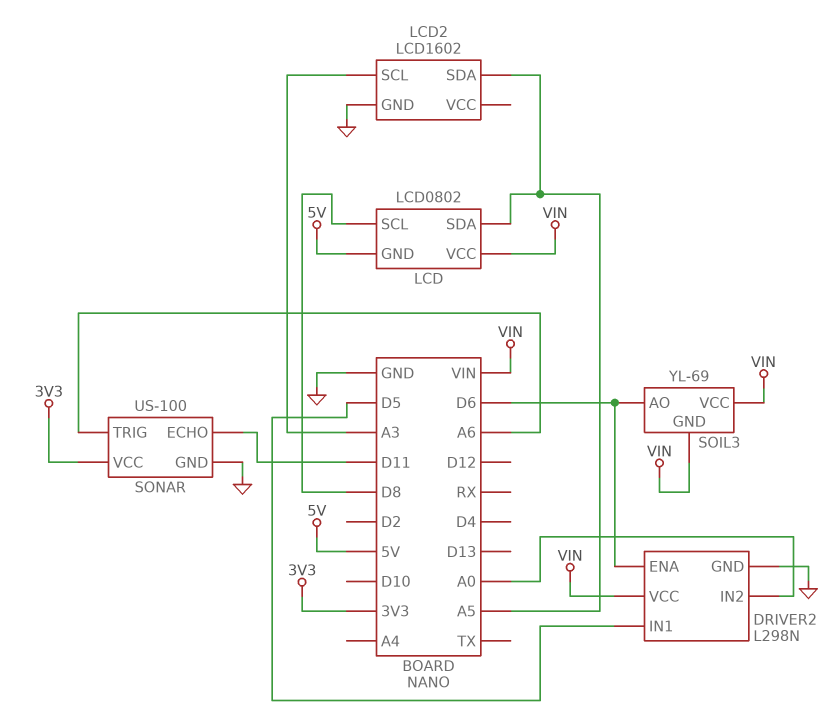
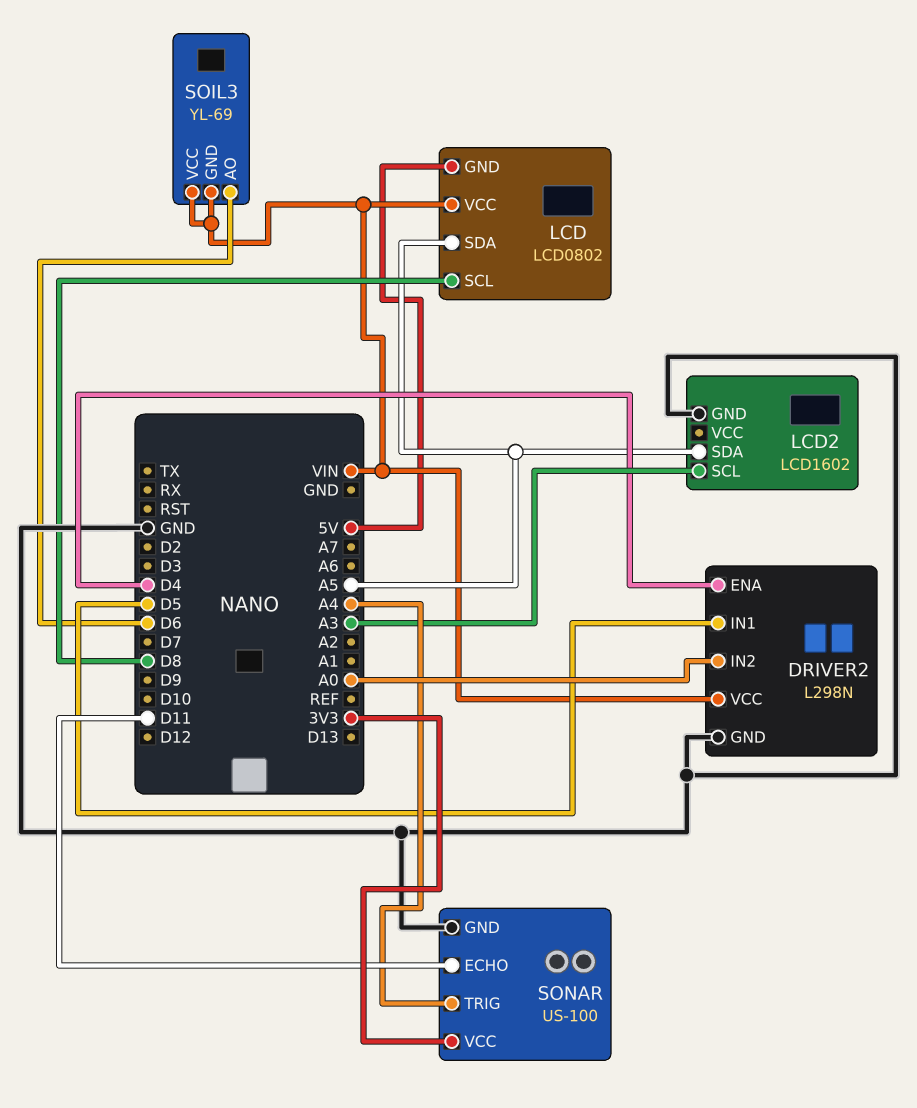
DRIVER2 pin ENA: D6 -> D4
SONAR pin TRIG: A6 -> A4

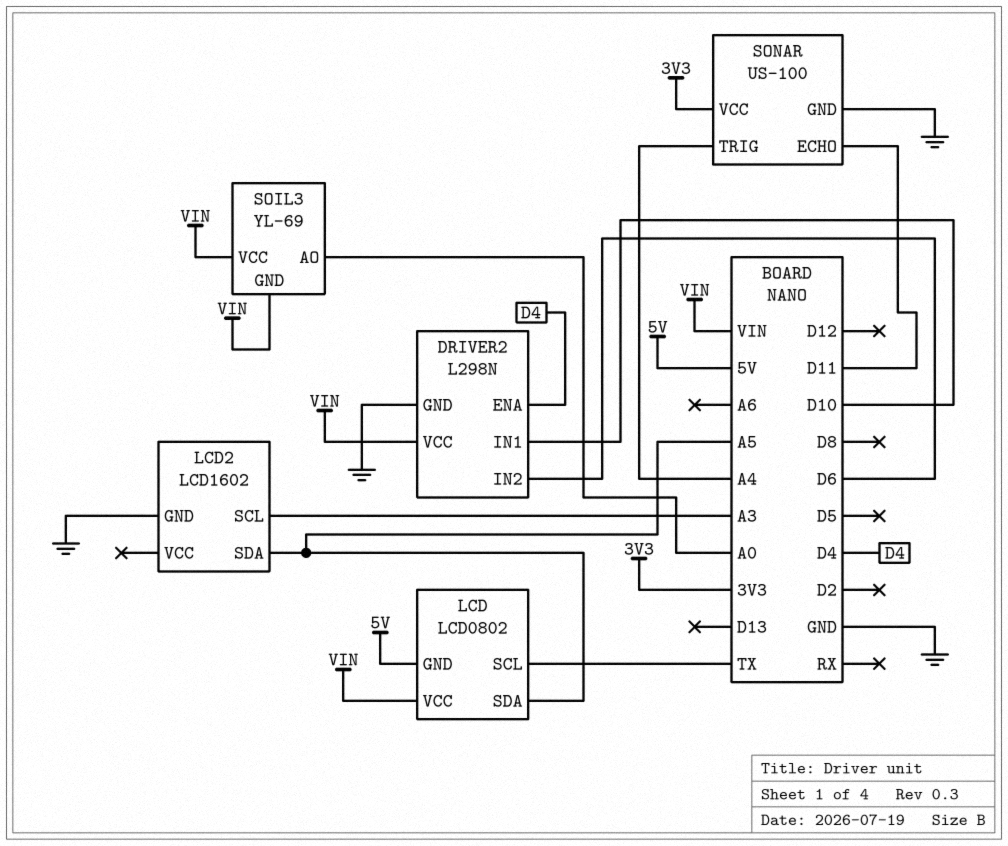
DRIVER2 pin IN1: D5 -> D10
DRIVER2 pin IN2: A0 -> D6
LCD pin SCL: D8 -> TX
SOIL3 pin AO: D6 -> A0

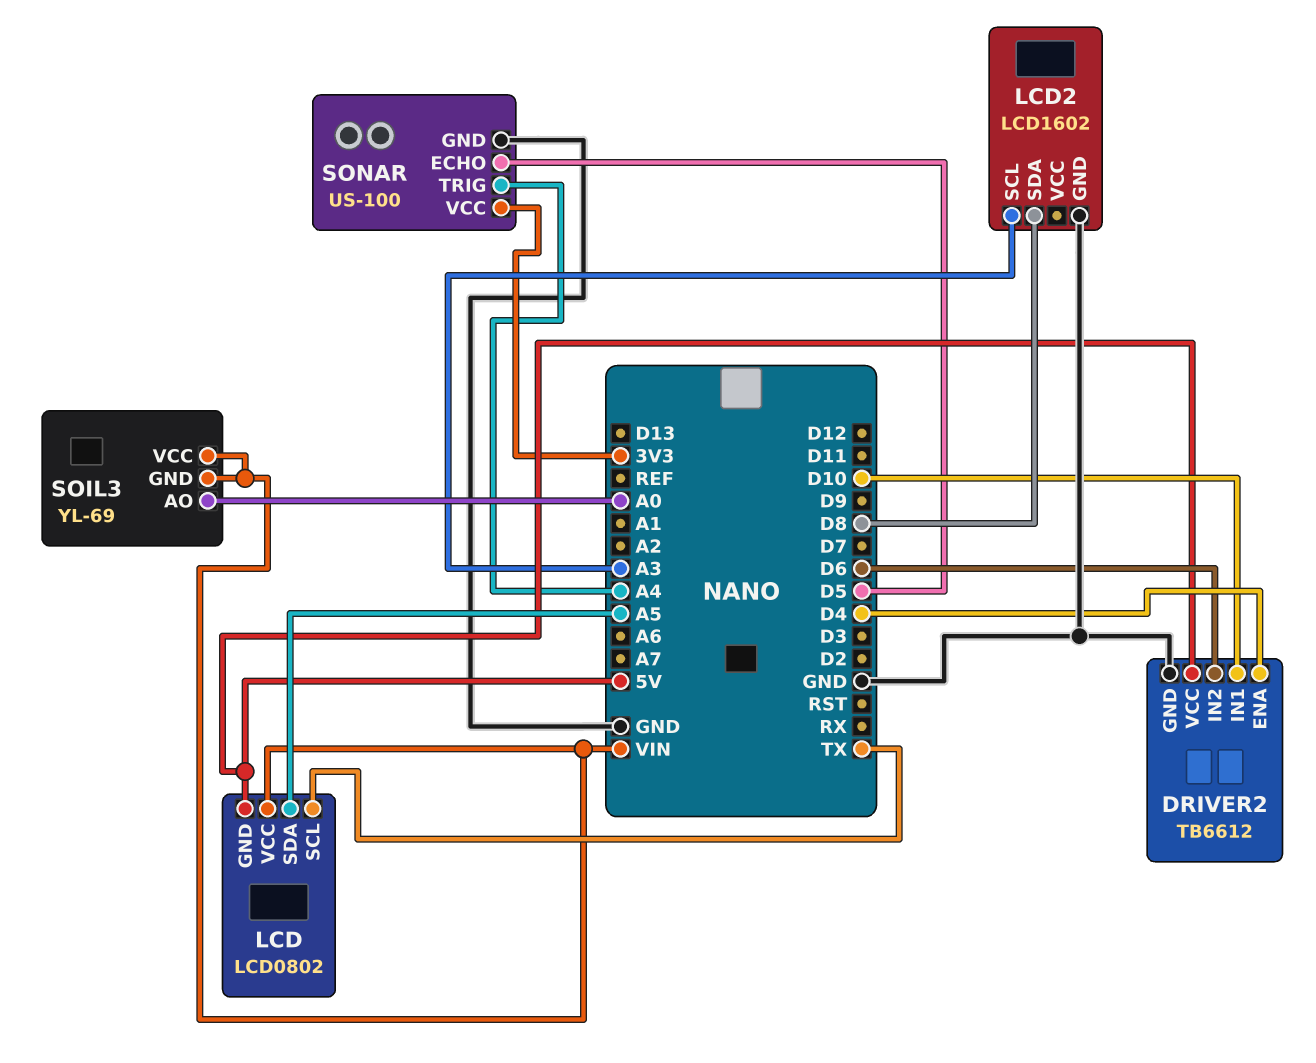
DRIVER2: L298N -> TB6612
DRIVER2 pin VCC: VIN -> 5V
LCD2 pin SDA: A5 -> D8
SONAR pin ECHO: D11 -> D5

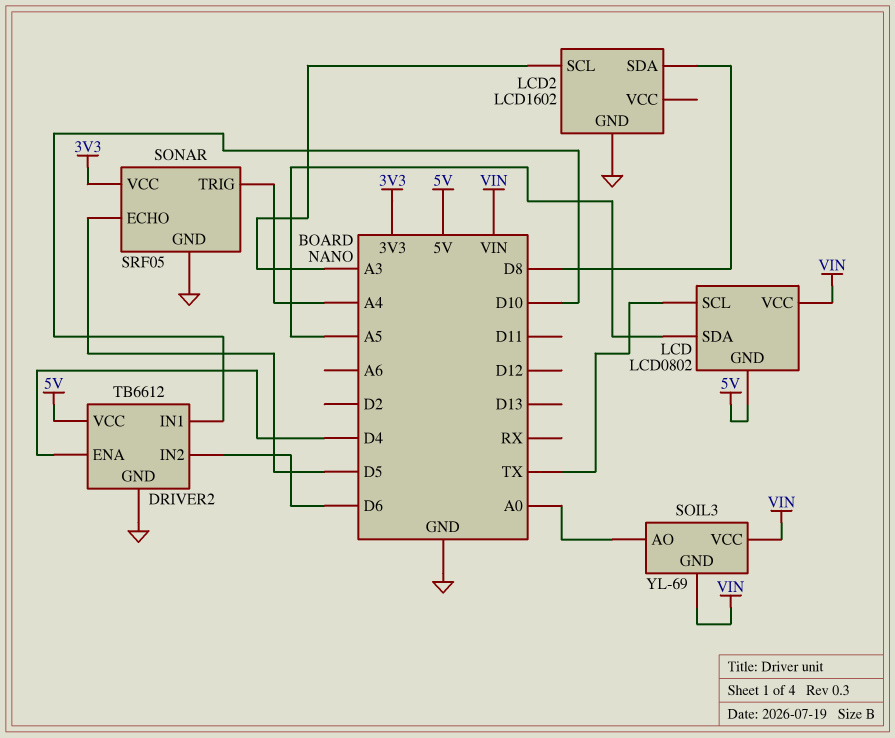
SONAR: US-100 -> SRF05

